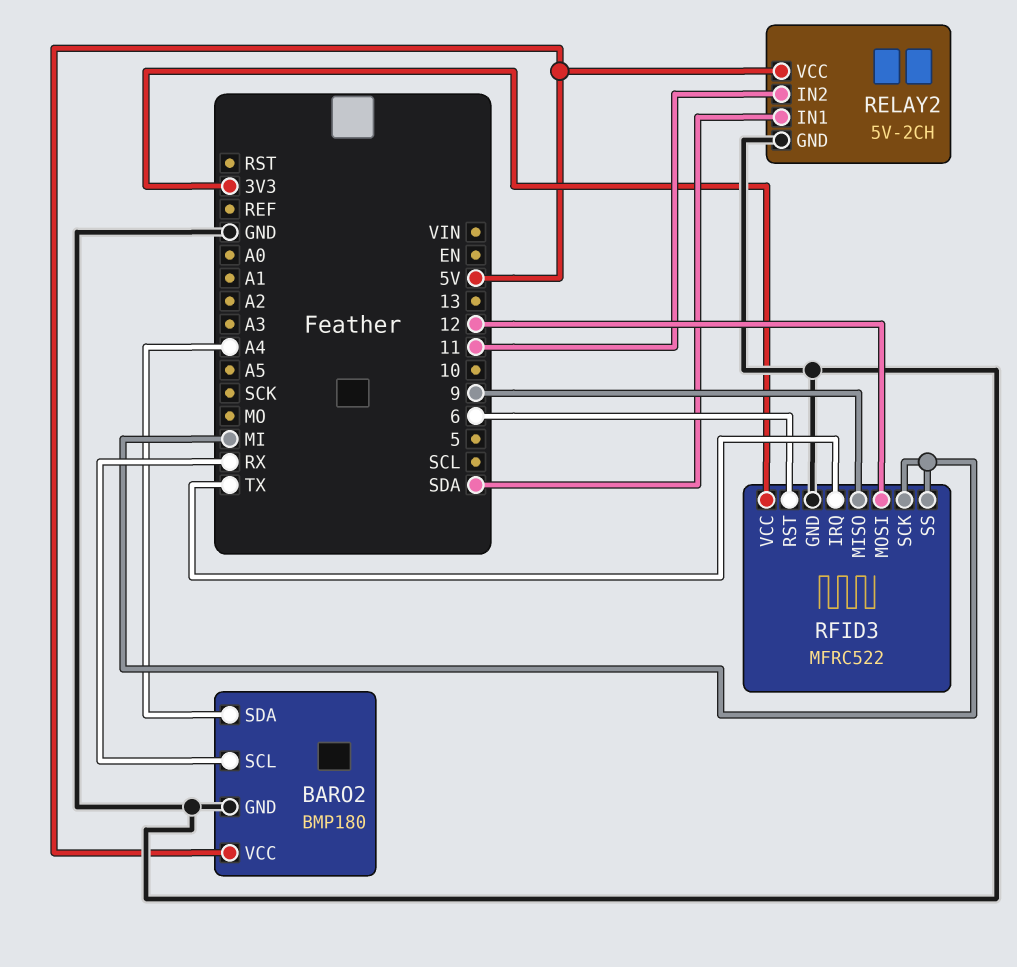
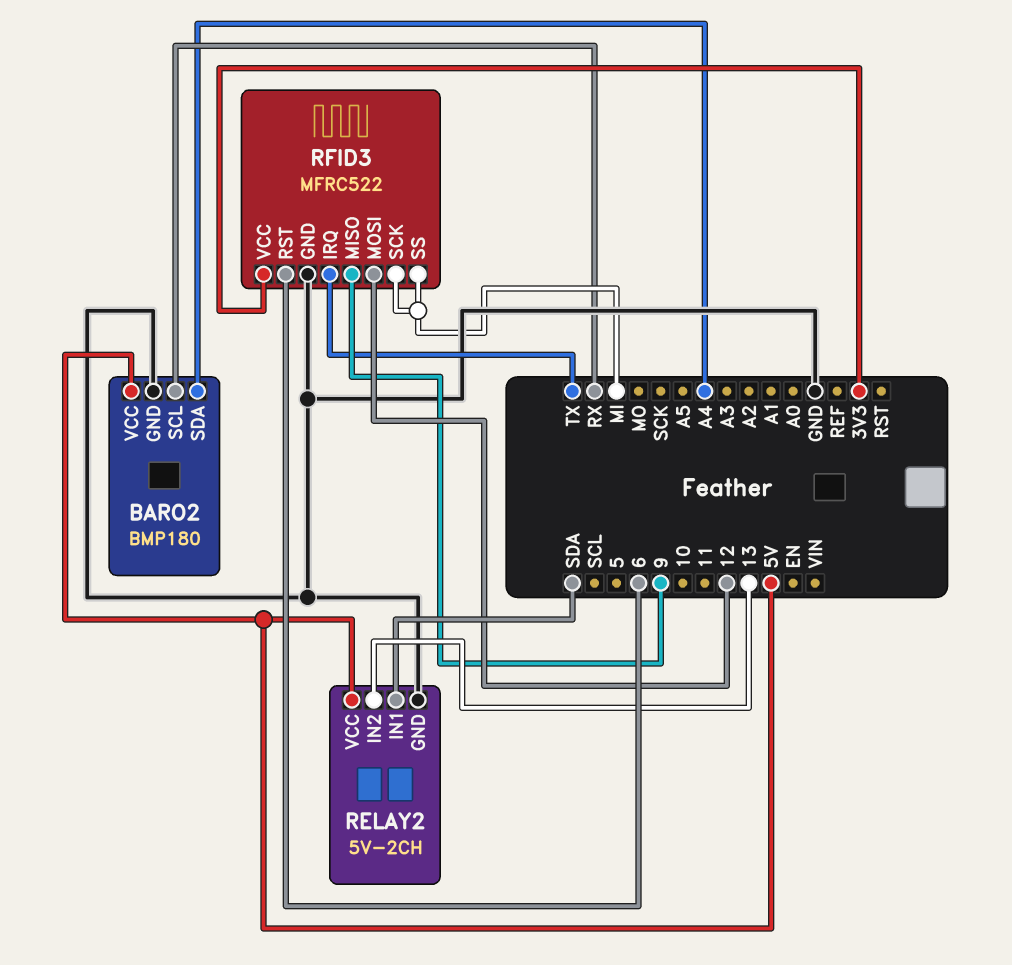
RELAY2 pin IN2: 11 -> 13

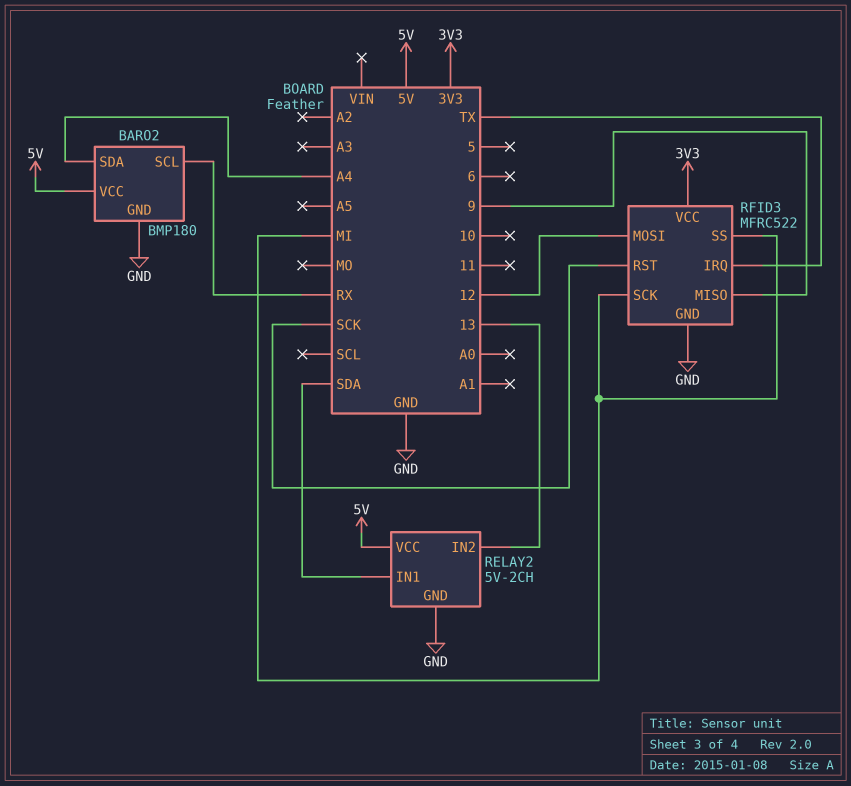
RFID3 pin RST: 6 -> SCK

